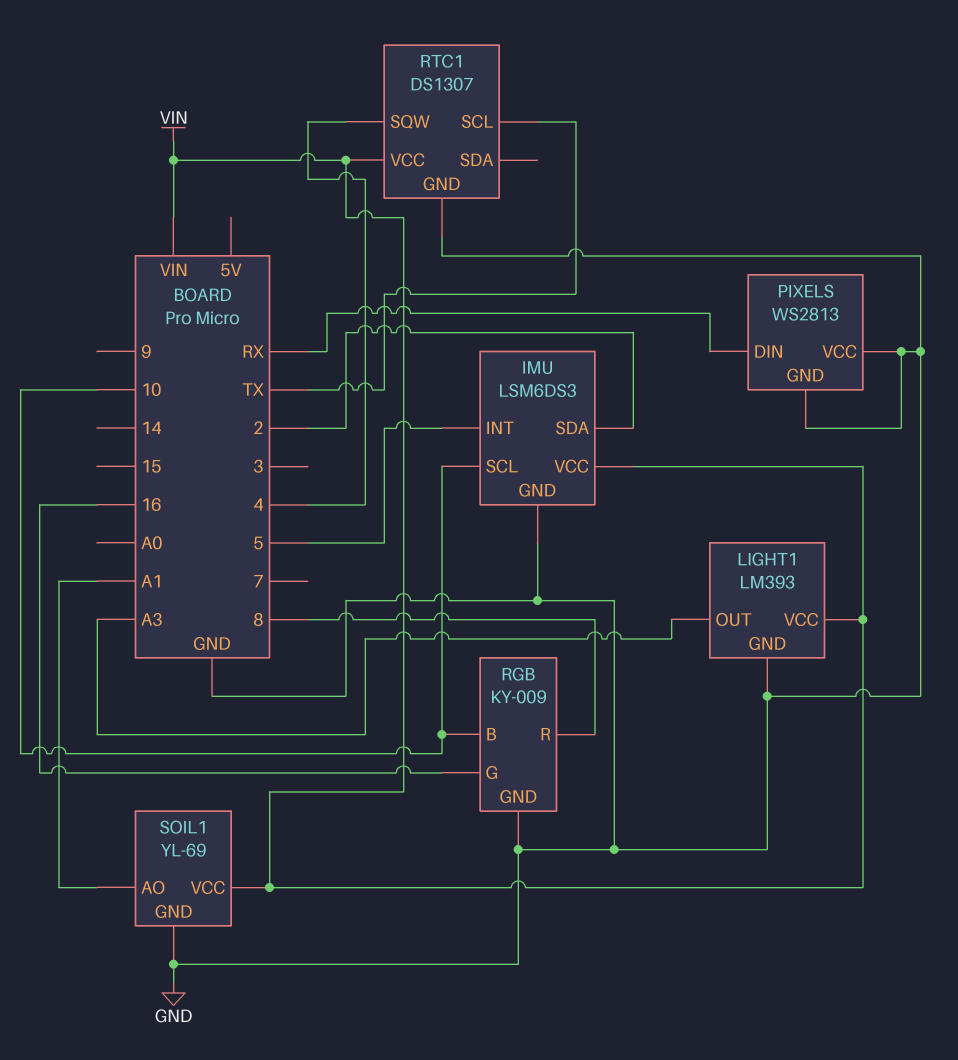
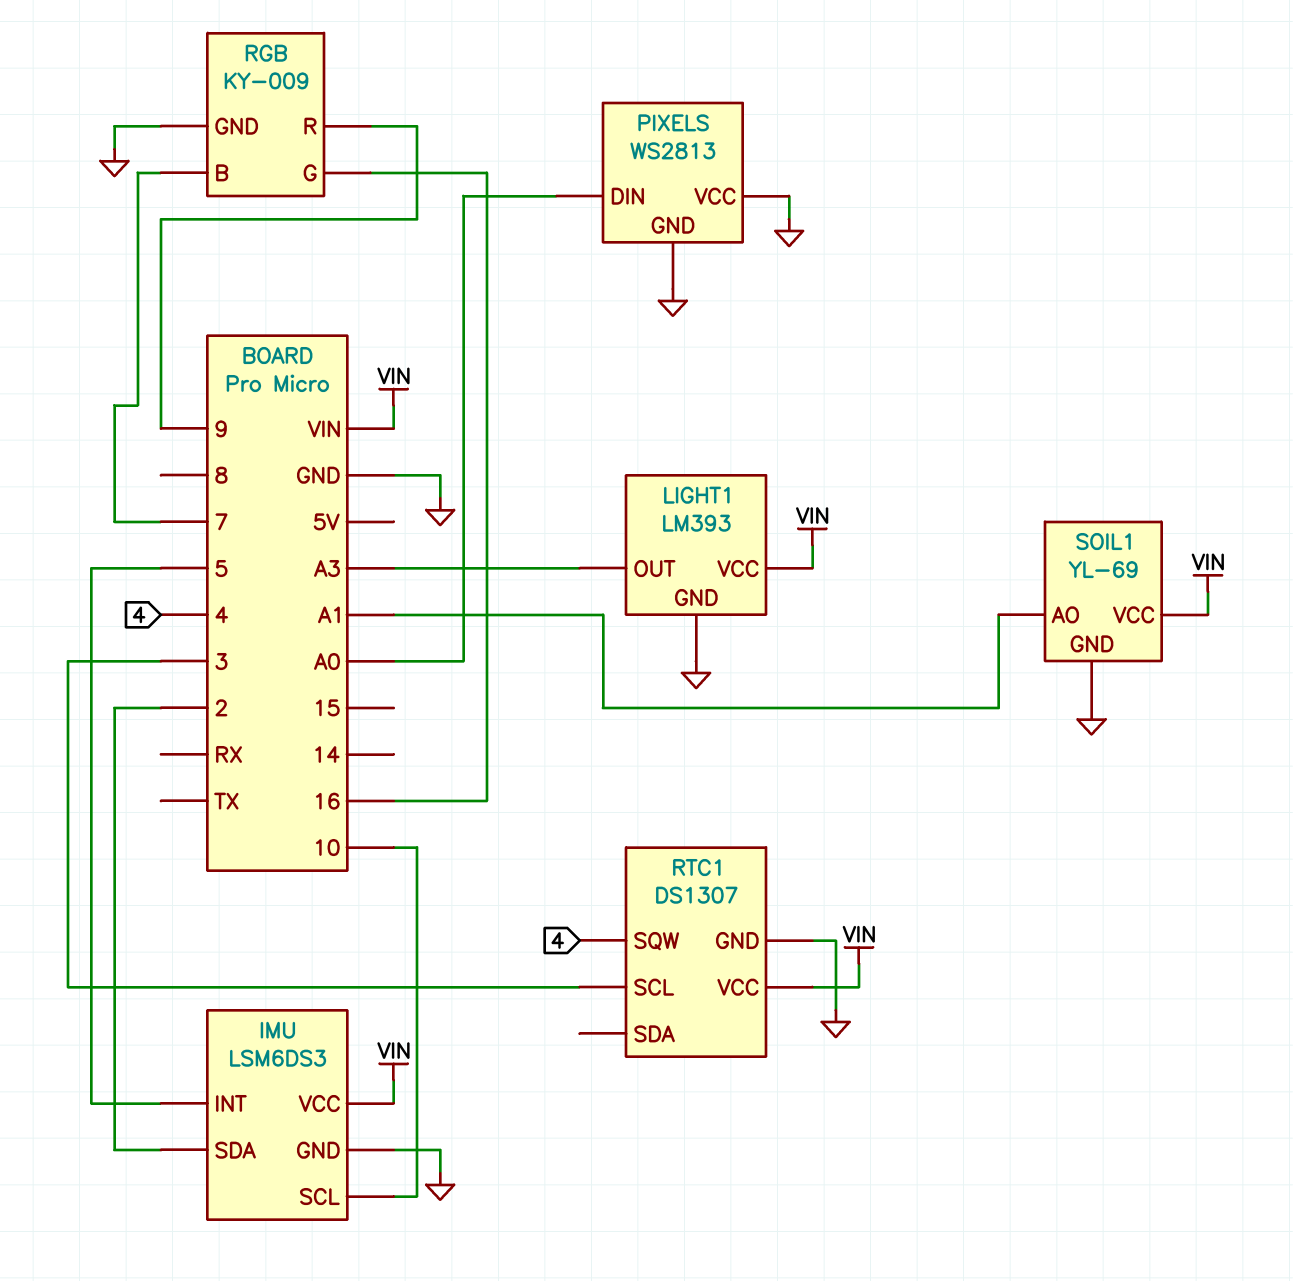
PIXELS pin DIN: RX -> A0
RGB pin B: 10 -> 7
RGB pin R: 8 -> 9
RTC1 pin SCL: TX -> 3

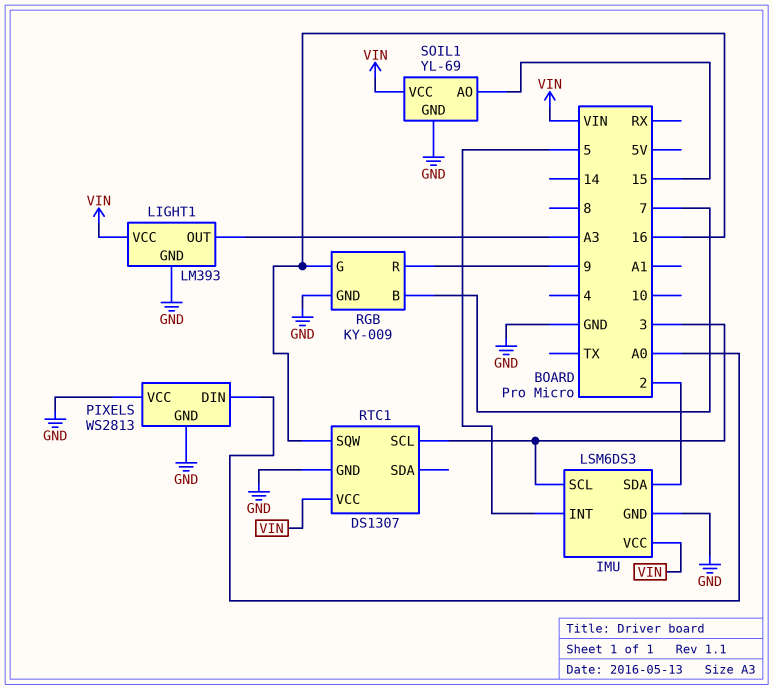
IMU pin SCL: 10 -> 3
RTC1 pin SQW: 4 -> 16
SOIL1 pin AO: A1 -> 15

